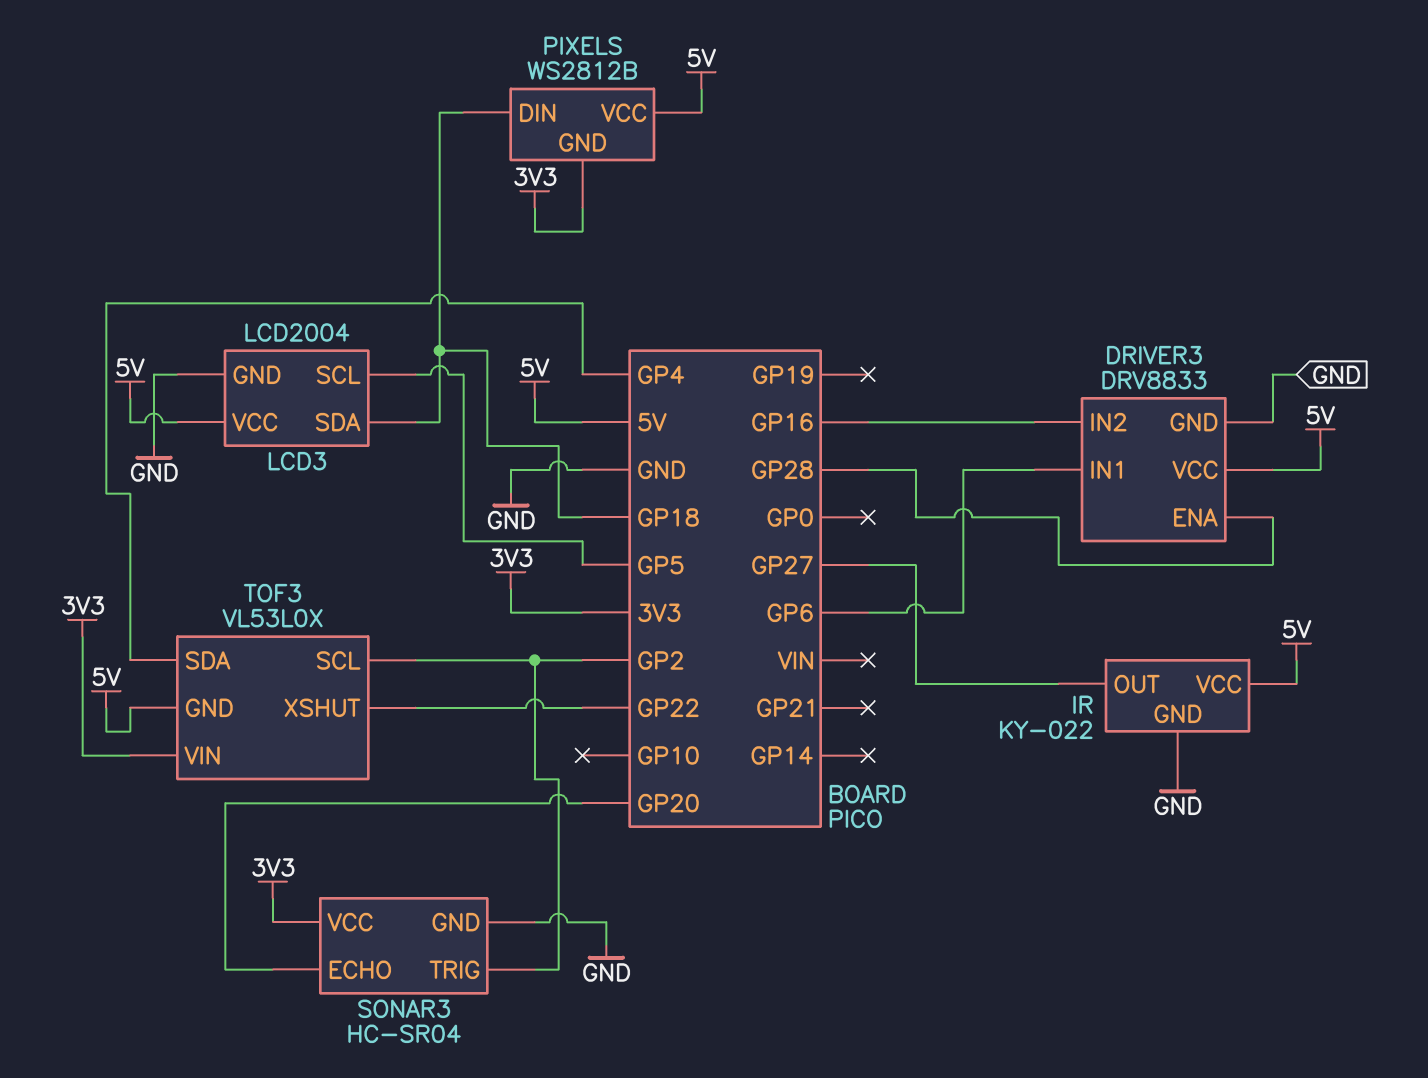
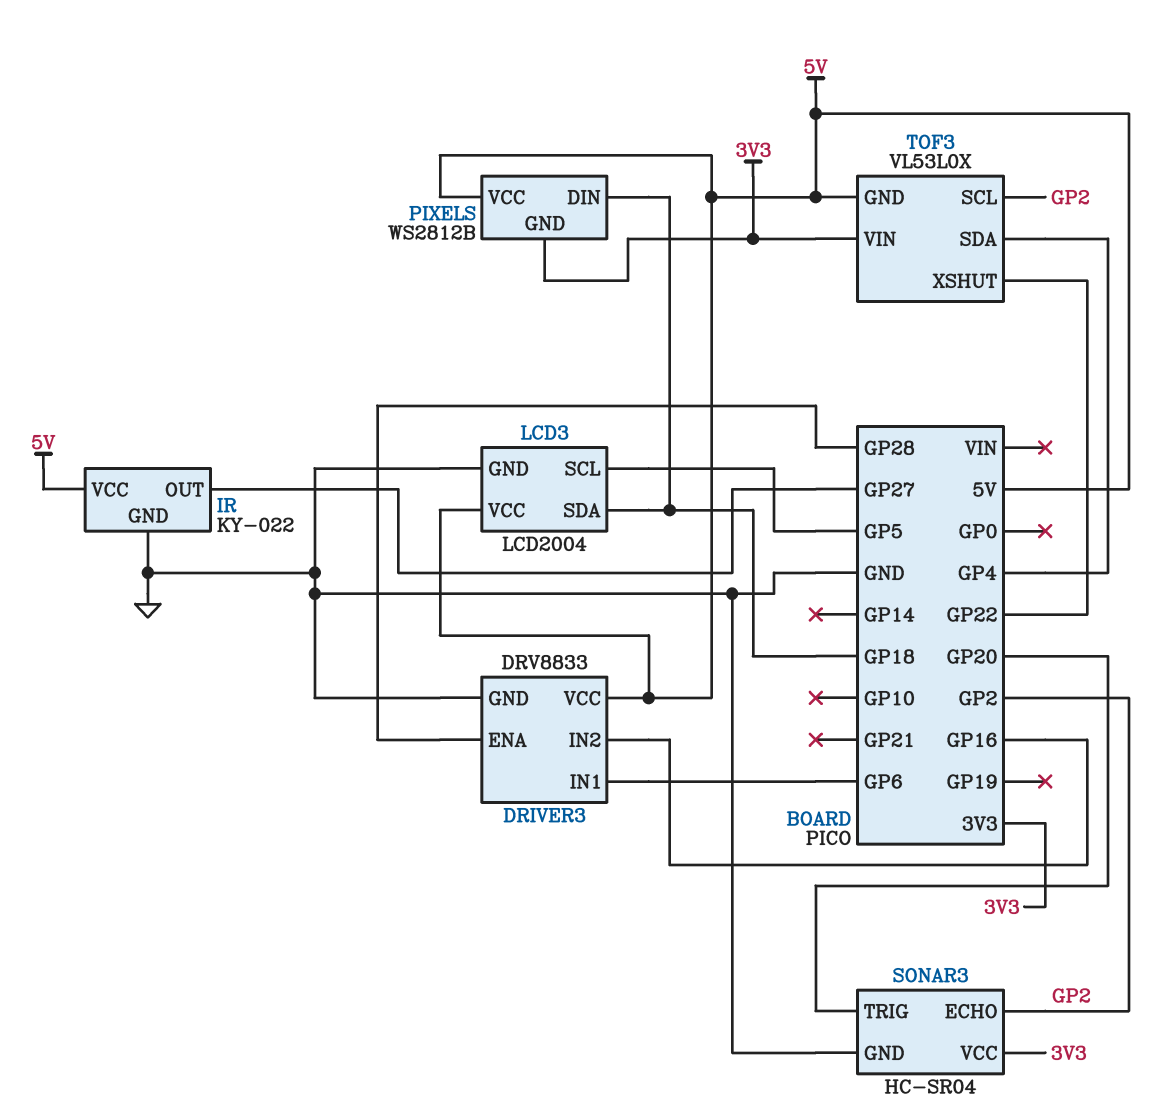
SONAR3 pin ECHO: GP20 -> GP2
SONAR3 pin TRIG: GP2 -> GP20

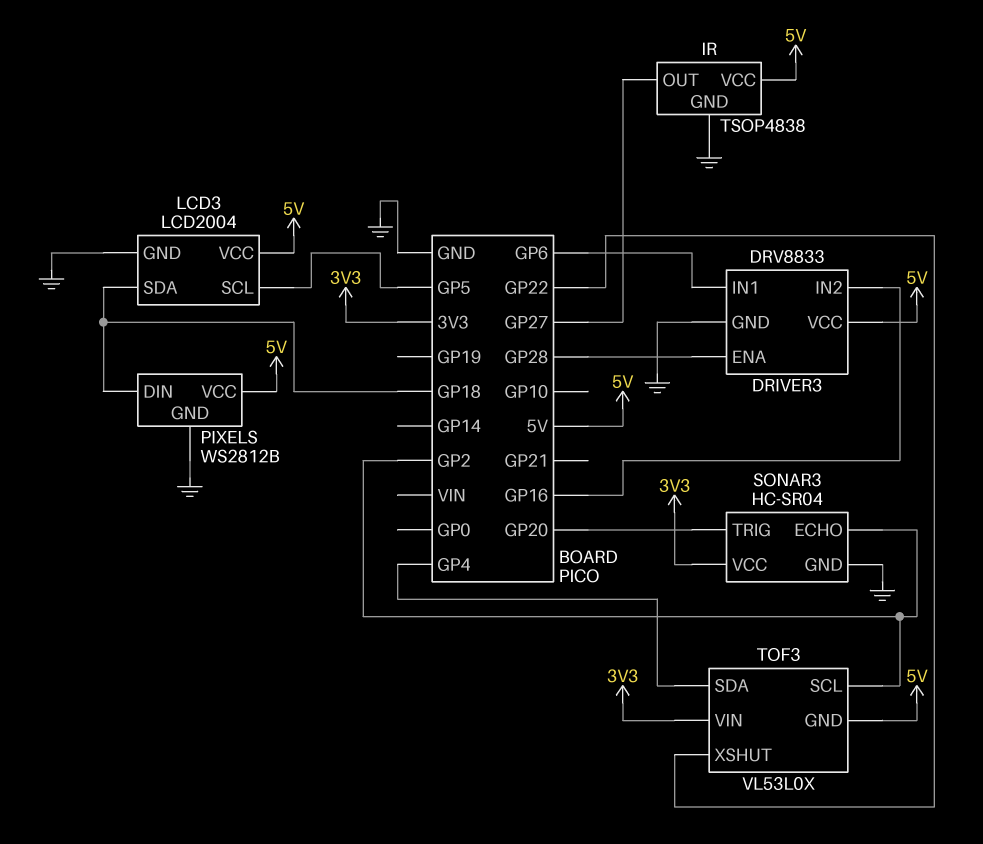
IR: KY-022 -> TSOP4838
PIXELS pin GND: 3V3 -> GND

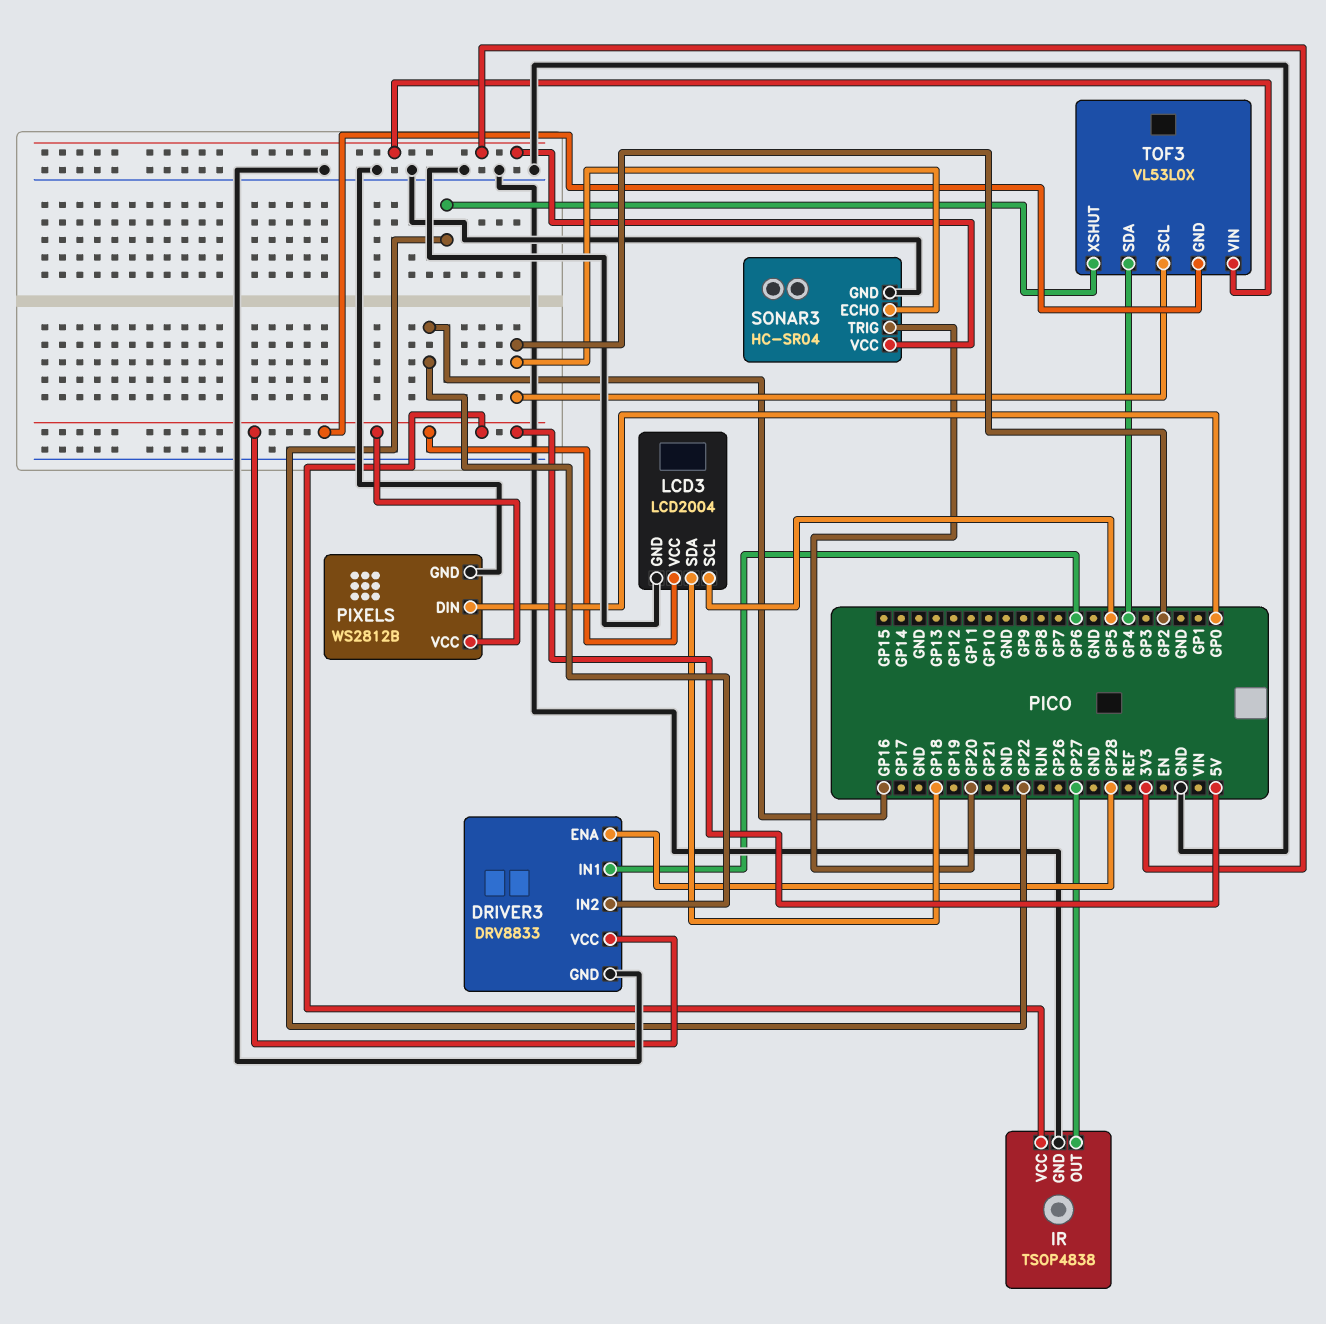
PIXELS pin DIN: GP18 -> GP0

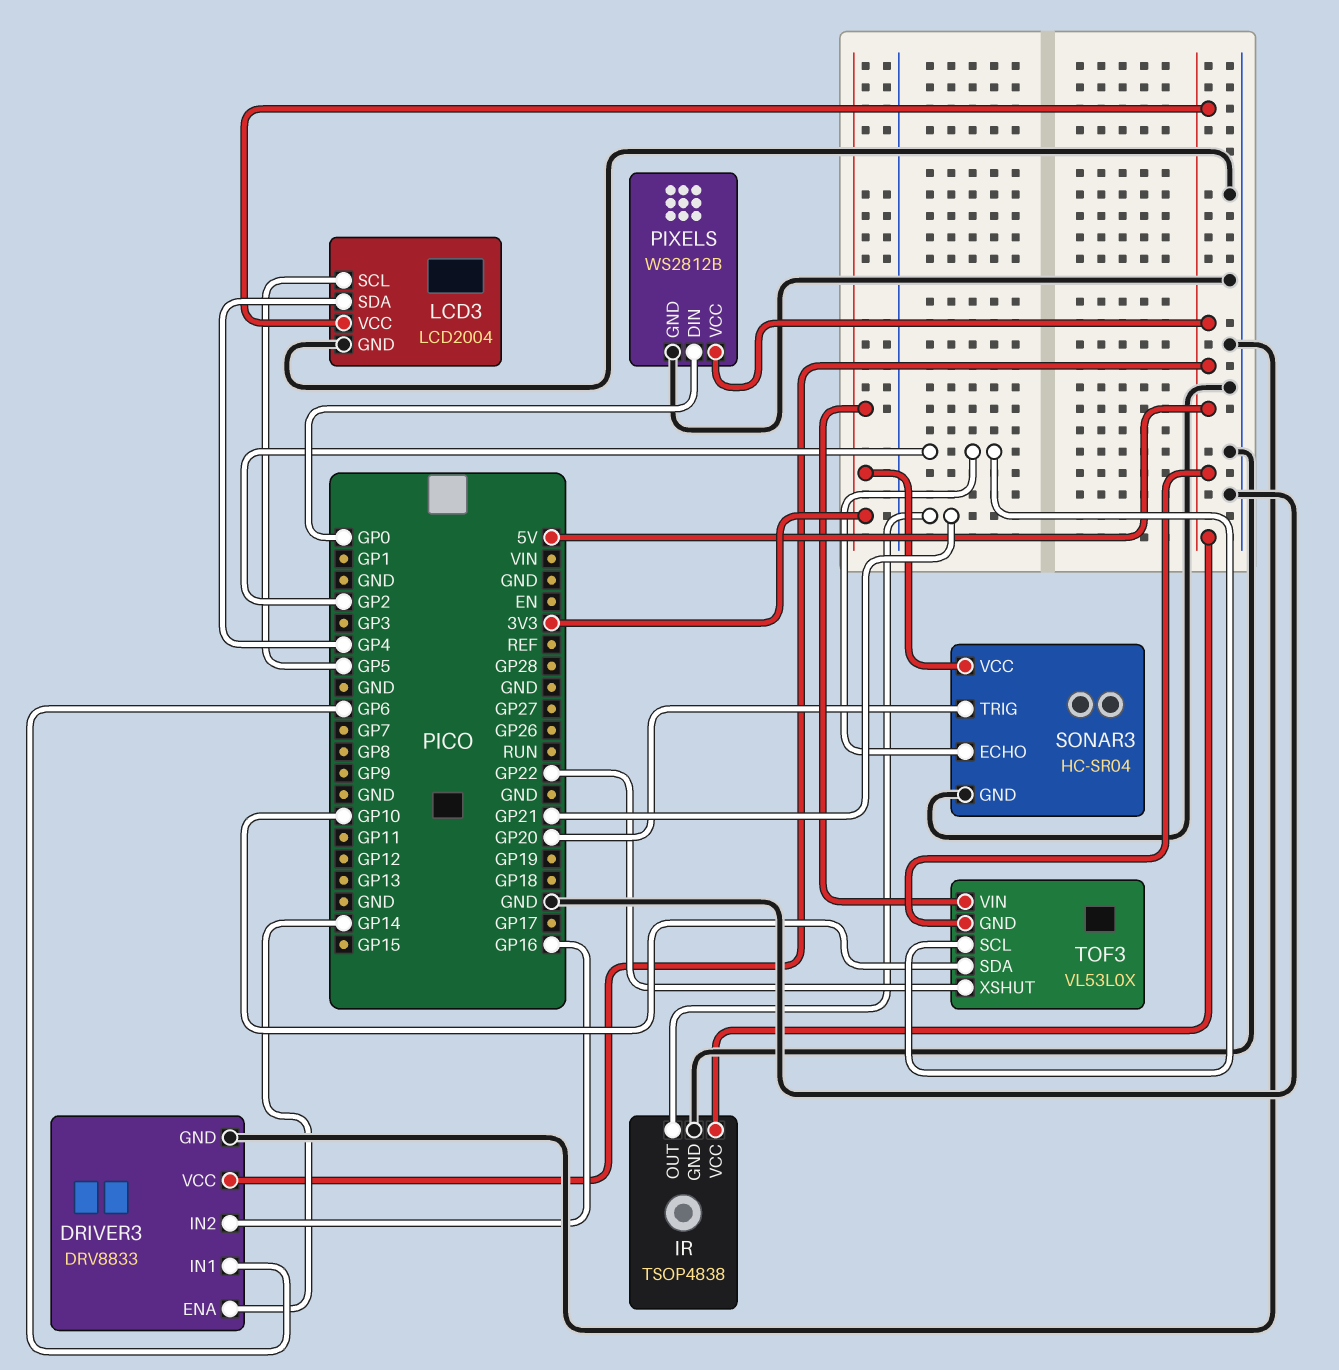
DRIVER3 pin ENA: GP28 -> GP14
IR pin OUT: GP27 -> GP21
LCD3 pin SDA: GP18 -> GP4
TOF3 pin SDA: GP4 -> GP10

